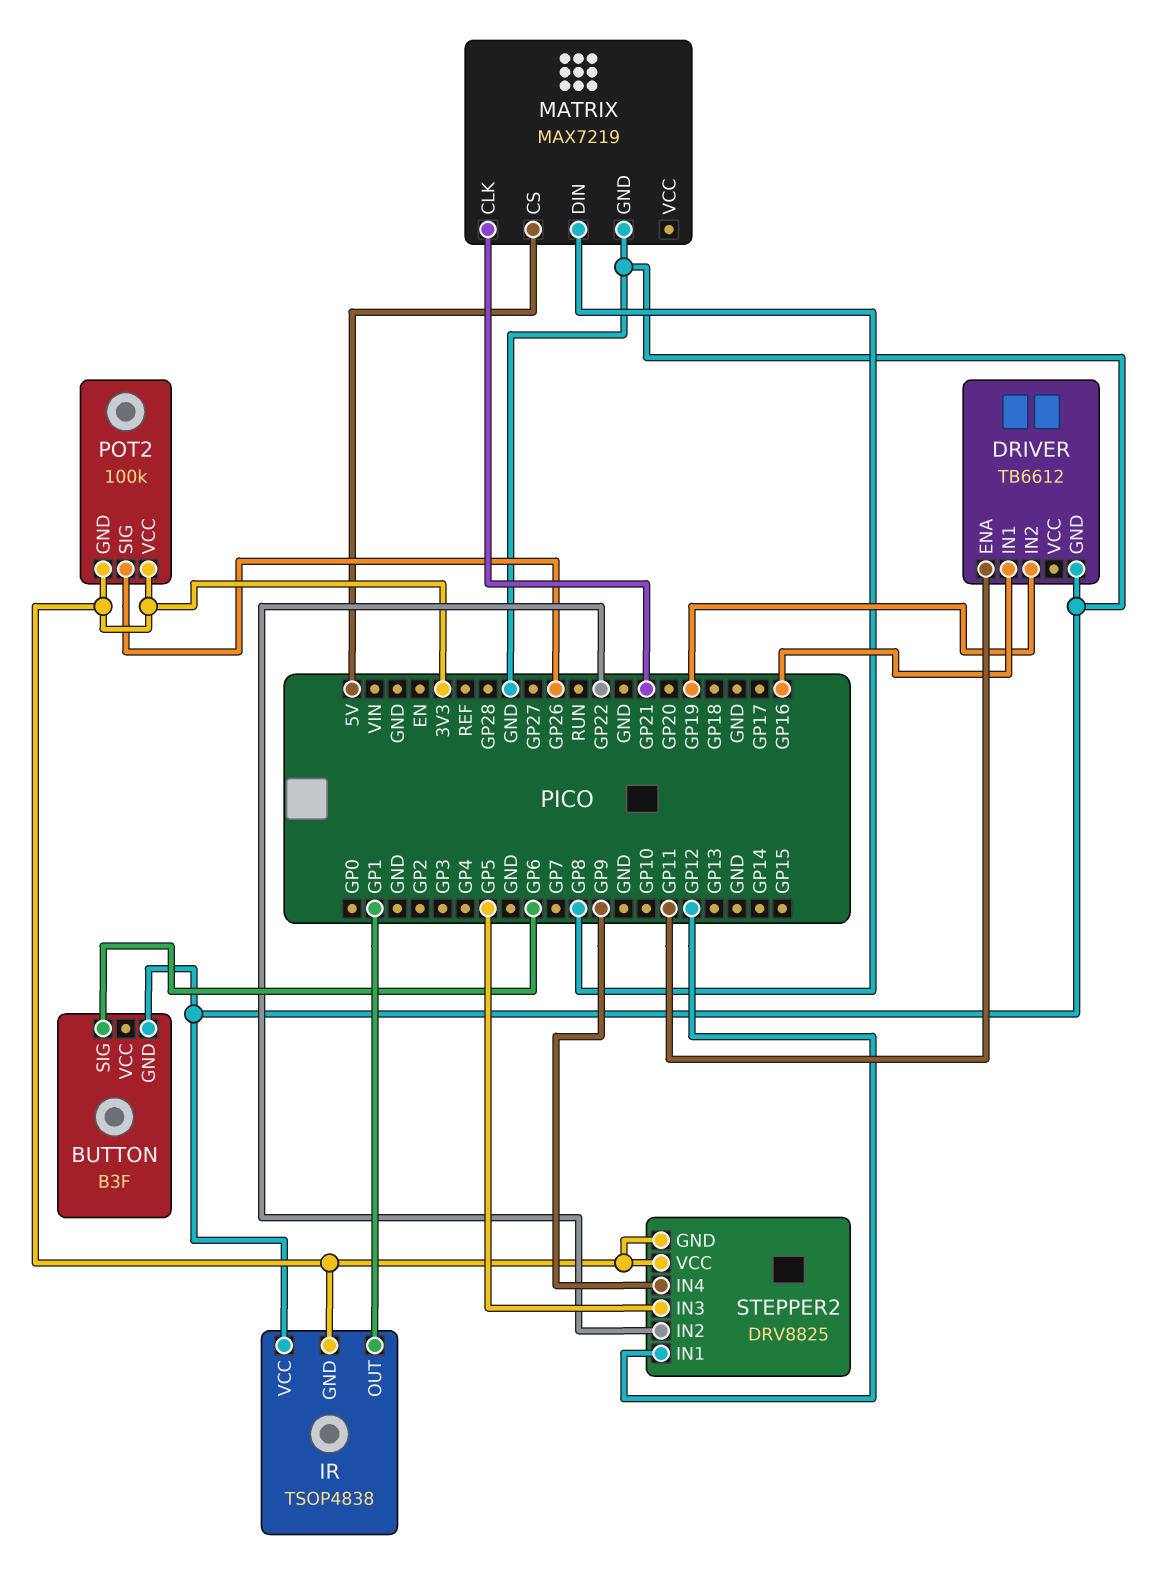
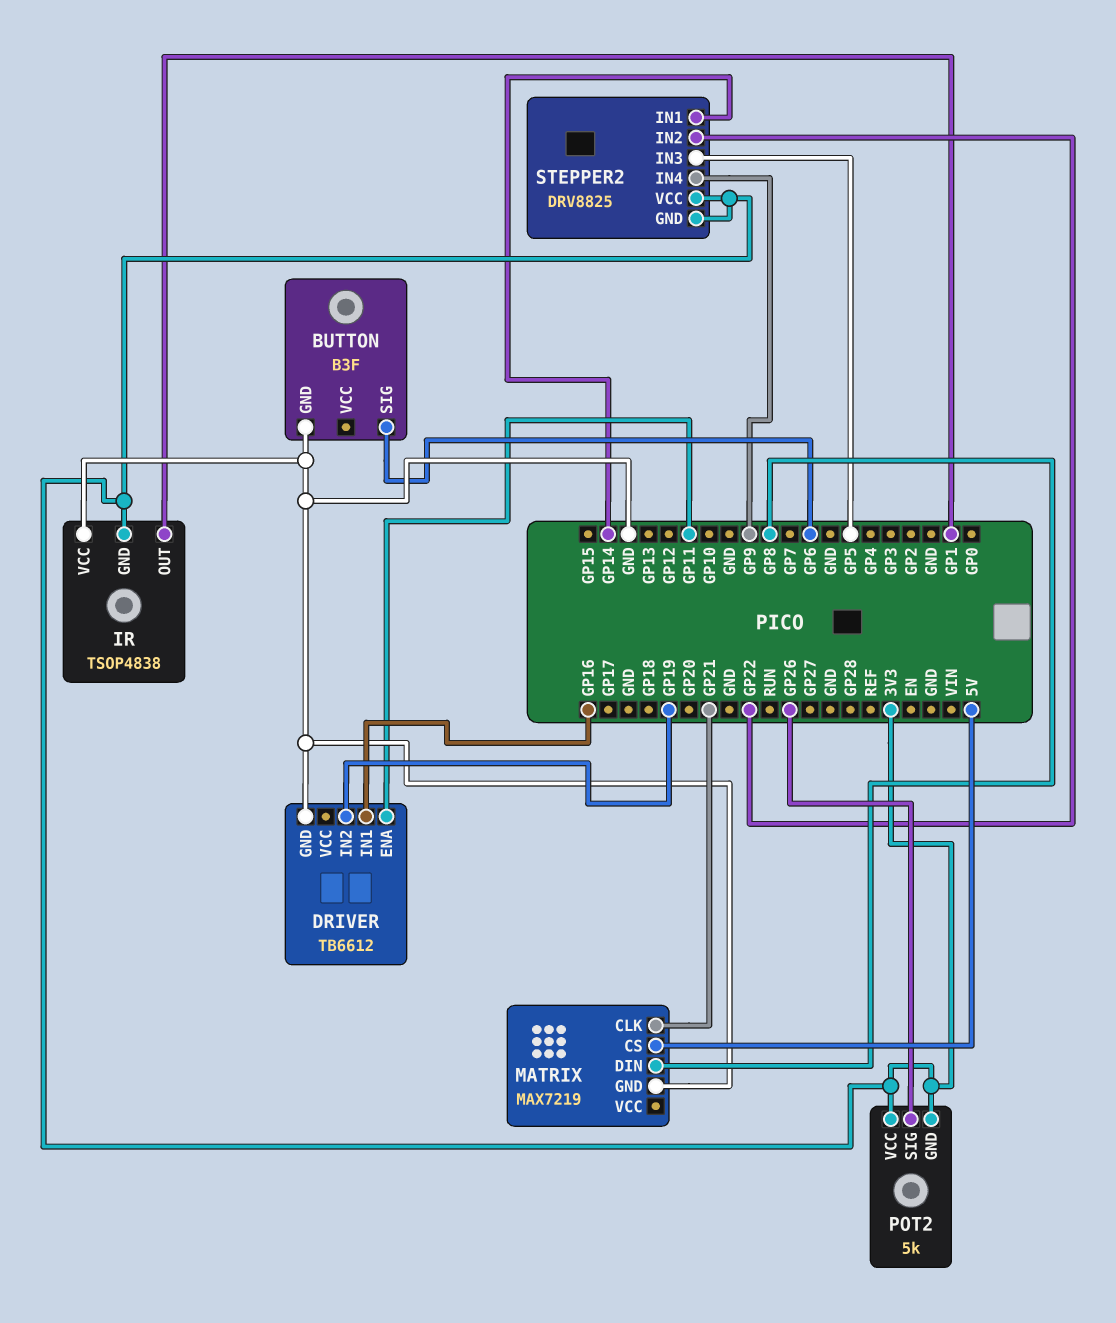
POT2: 100k -> 5k
STEPPER2 pin IN1: GP12 -> GP14

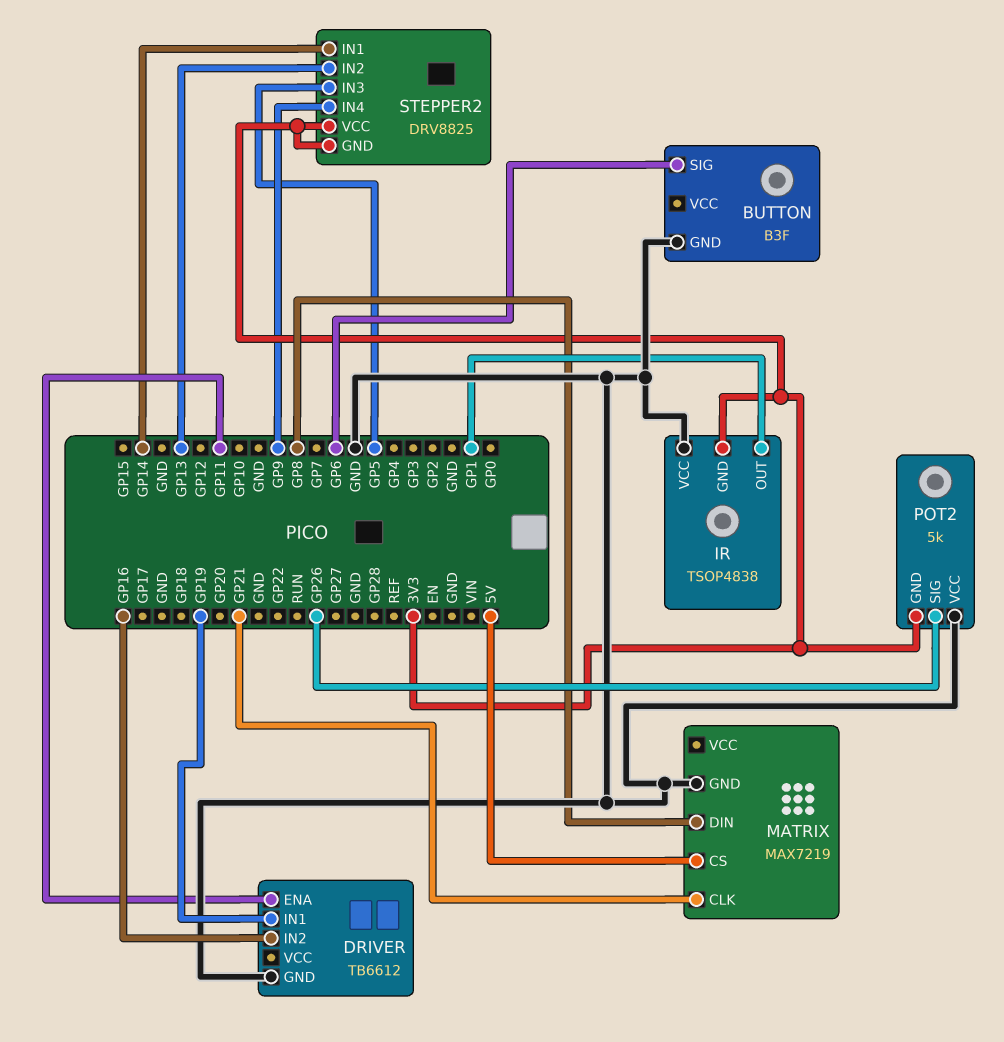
DRIVER pin IN1: GP16 -> GP19
DRIVER pin IN2: GP19 -> GP16
POT2 pin VCC: 3V3 -> GND
STEPPER2 pin IN2: GP22 -> GP13

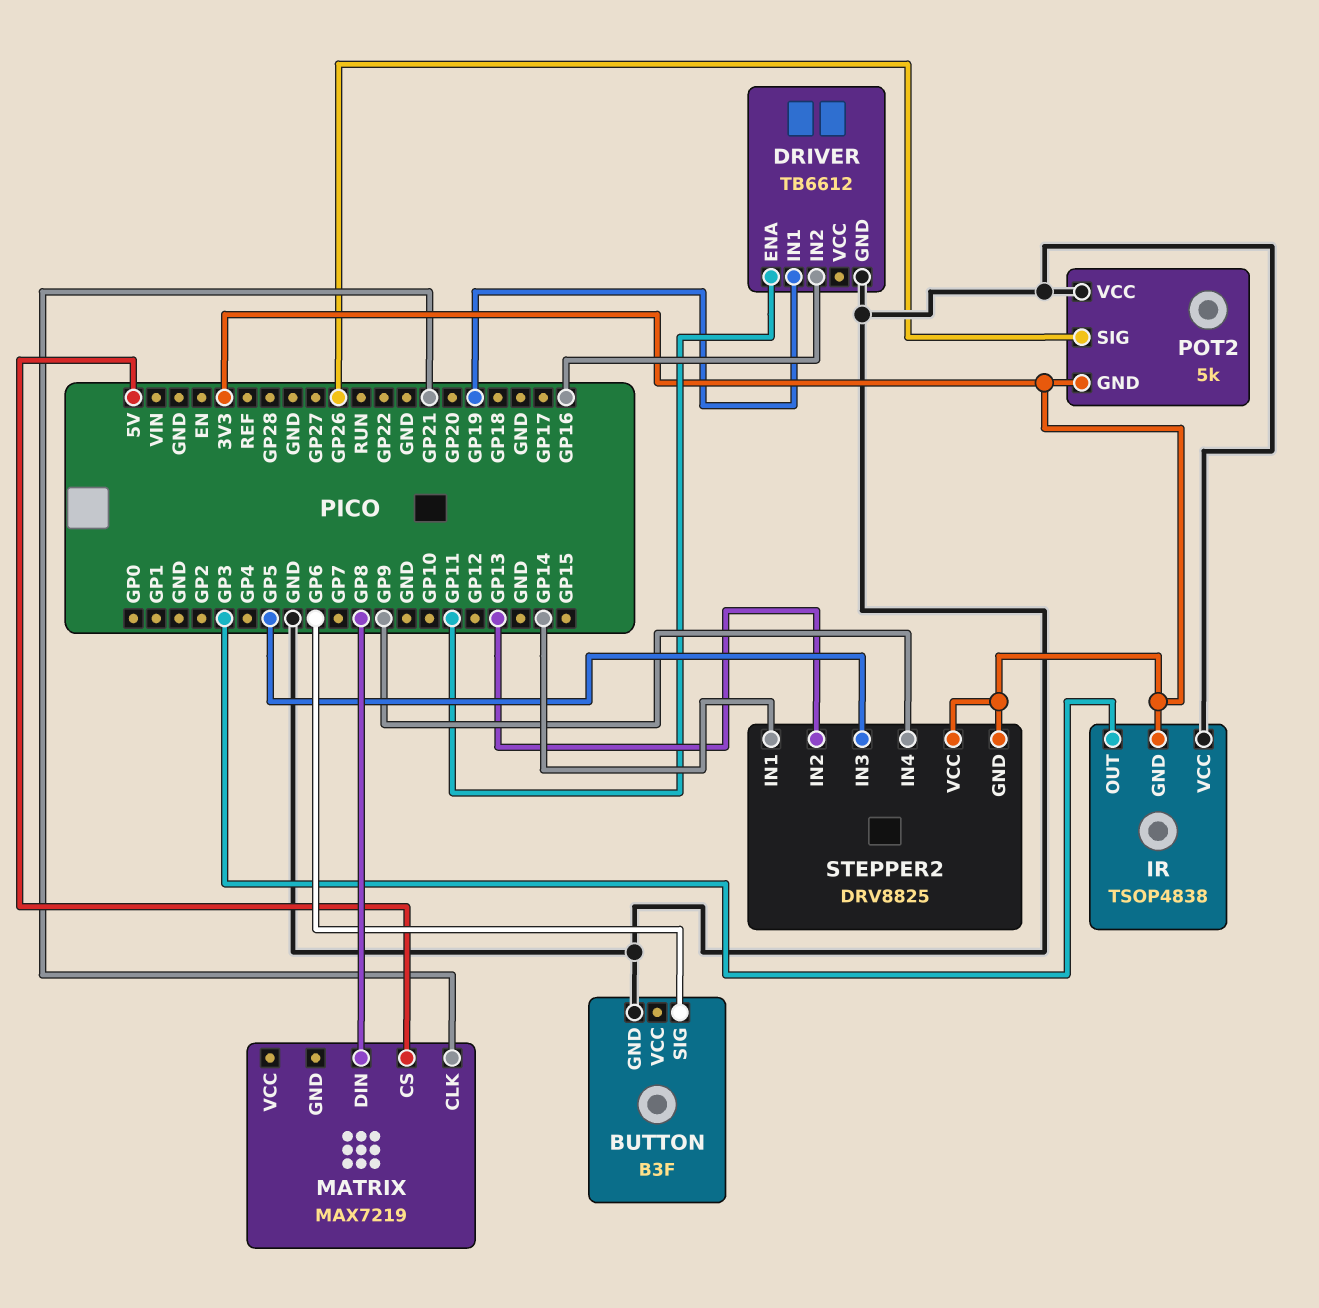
IR pin OUT: GP1 -> GP3
MATRIX pin GND: GND -> none

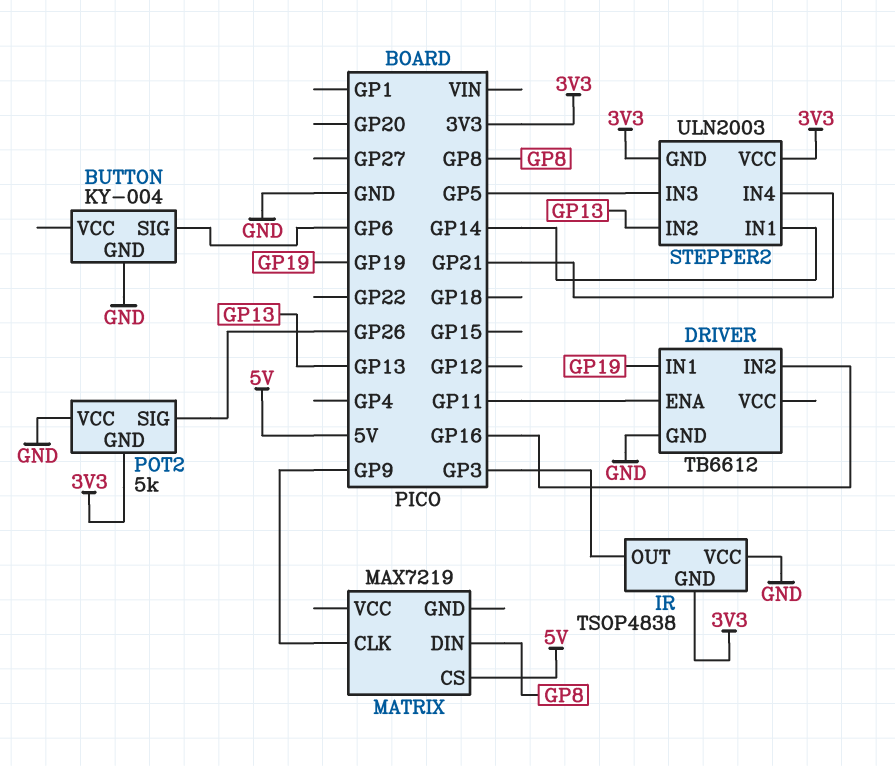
BUTTON: B3F -> KY-004
MATRIX pin CLK: GP21 -> GP9
STEPPER2: DRV8825 -> ULN2003
STEPPER2 pin IN4: GP9 -> GP21

